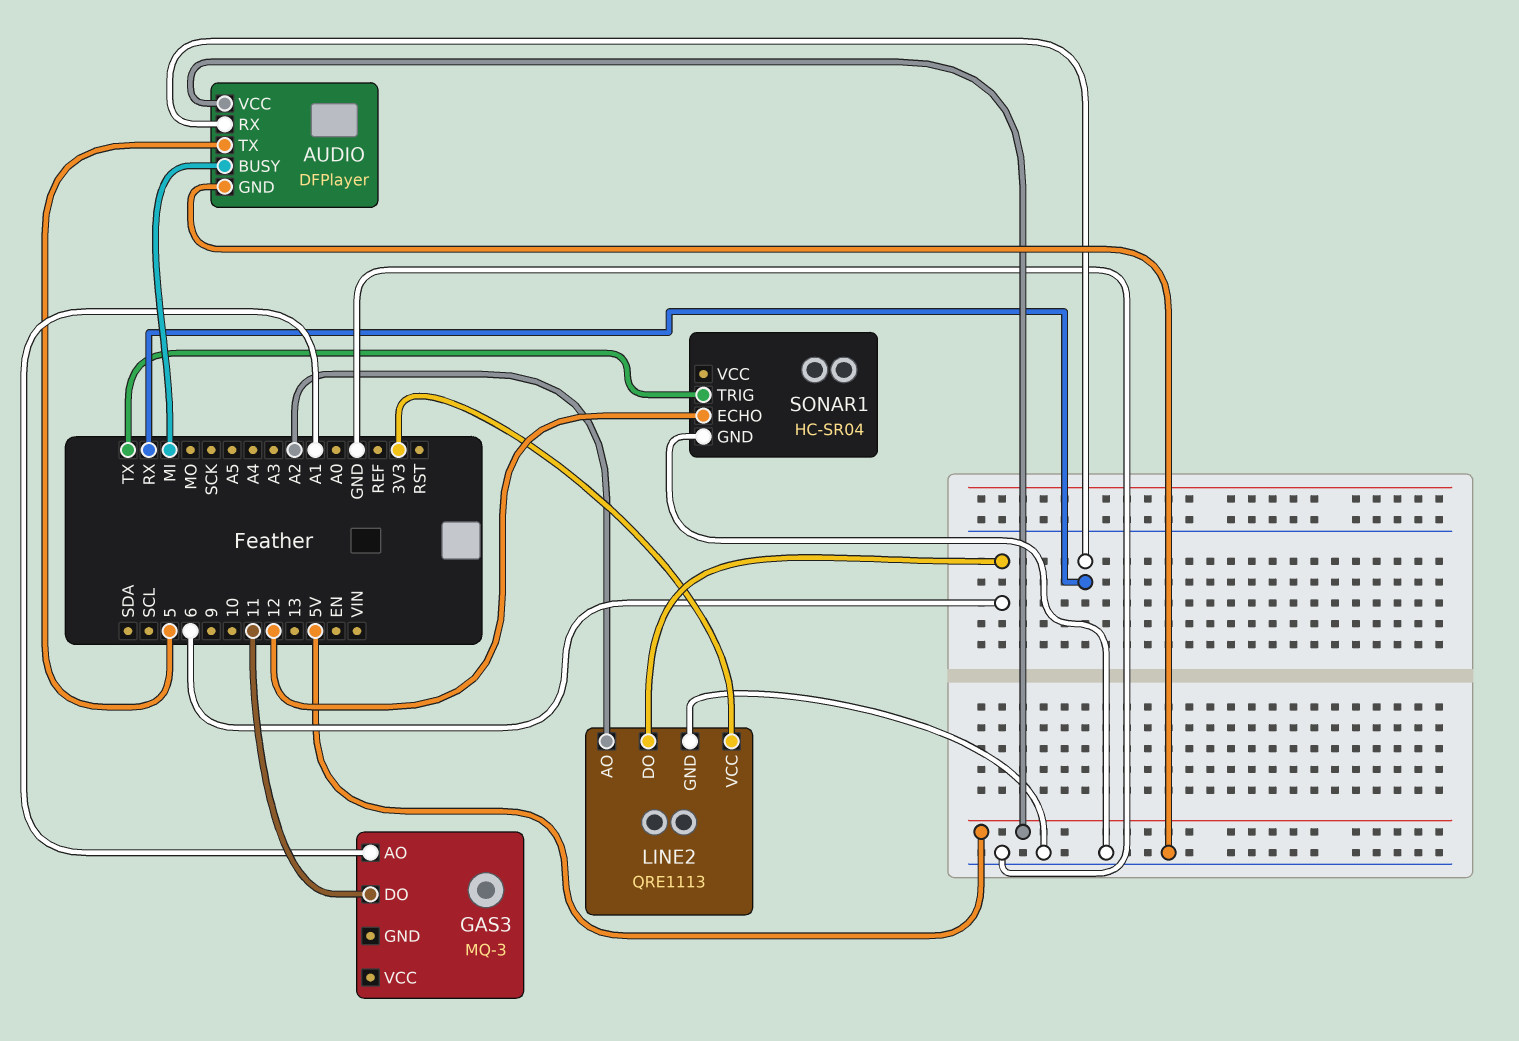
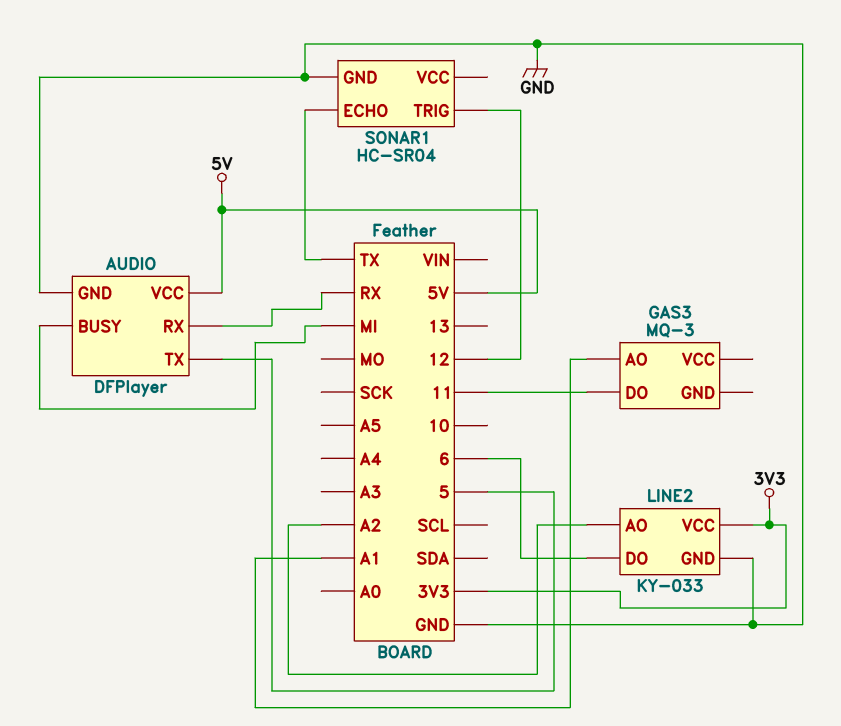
LINE2: QRE1113 -> KY-033
SONAR1 pin ECHO: 12 -> TX
SONAR1 pin TRIG: TX -> 12

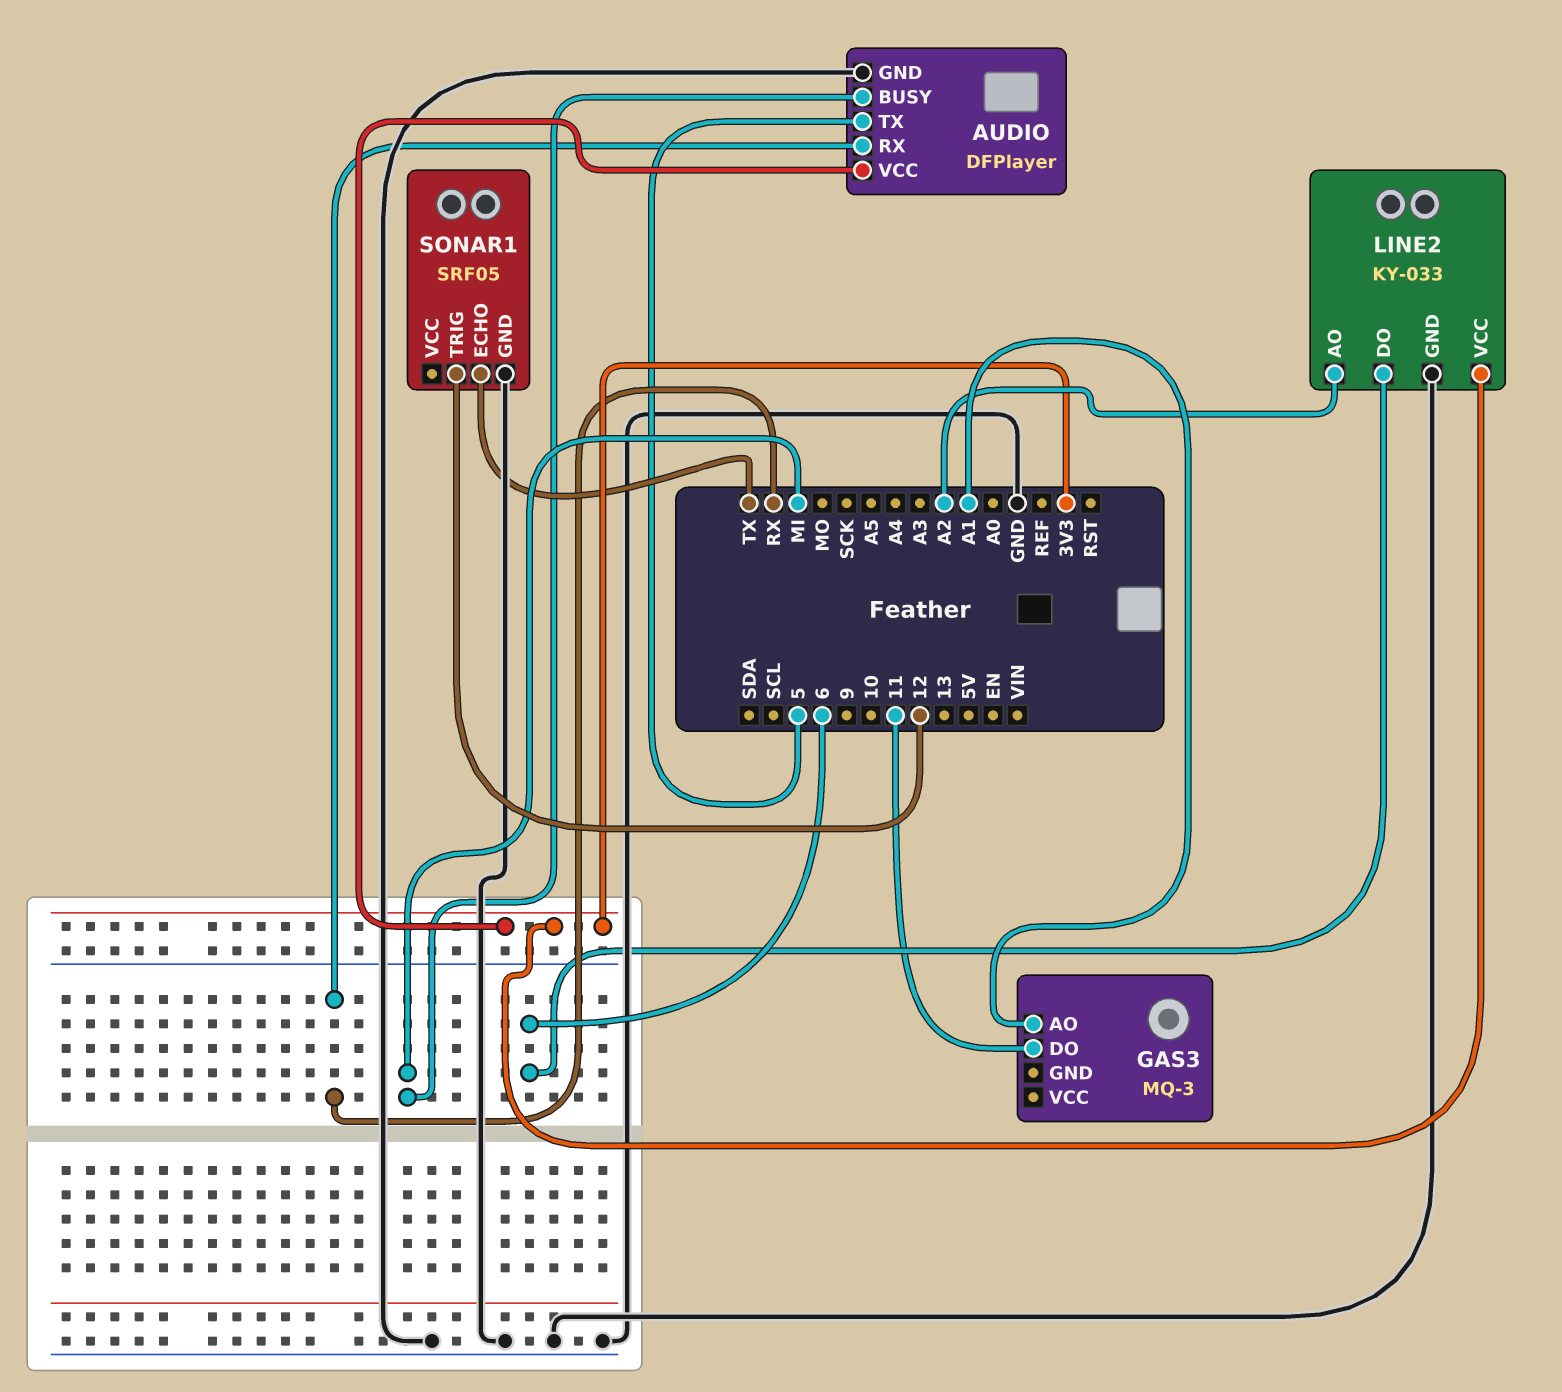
AUDIO pin VCC: 5V -> 3V3
SONAR1: HC-SR04 -> SRF05

